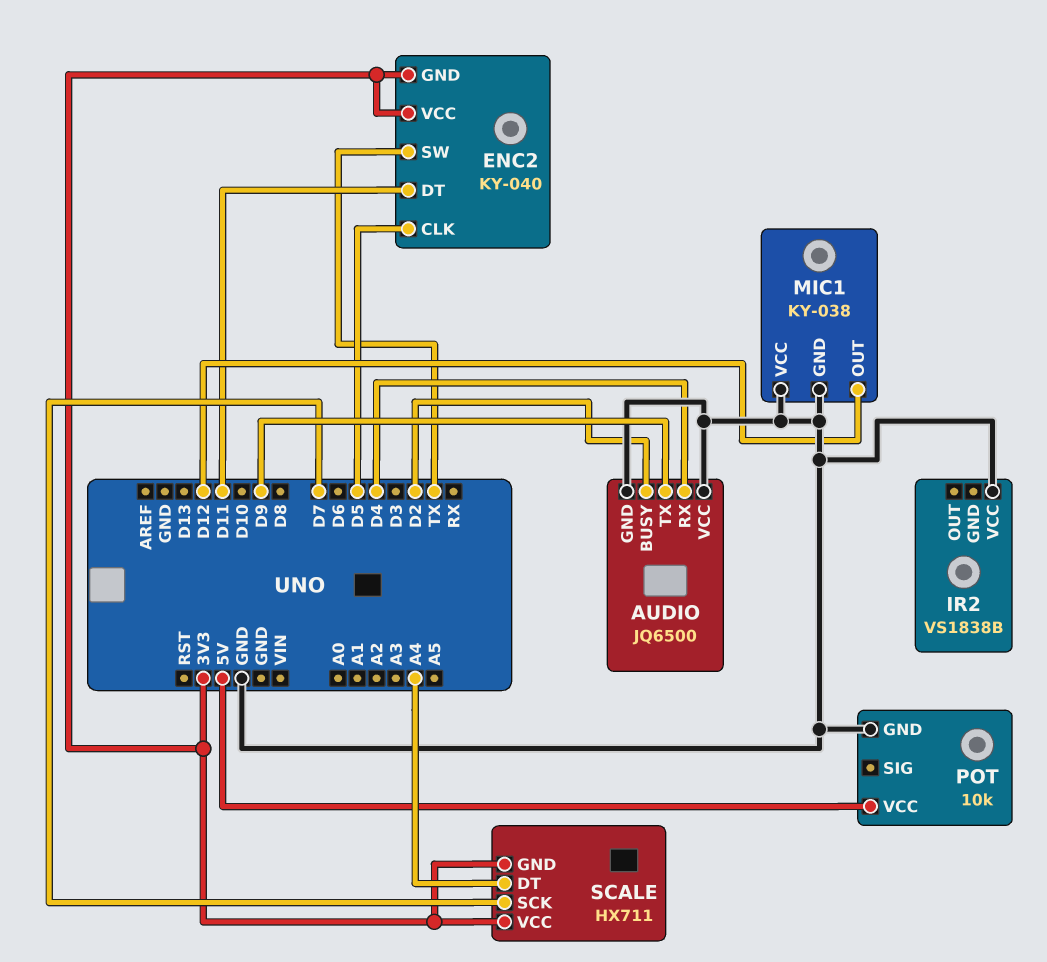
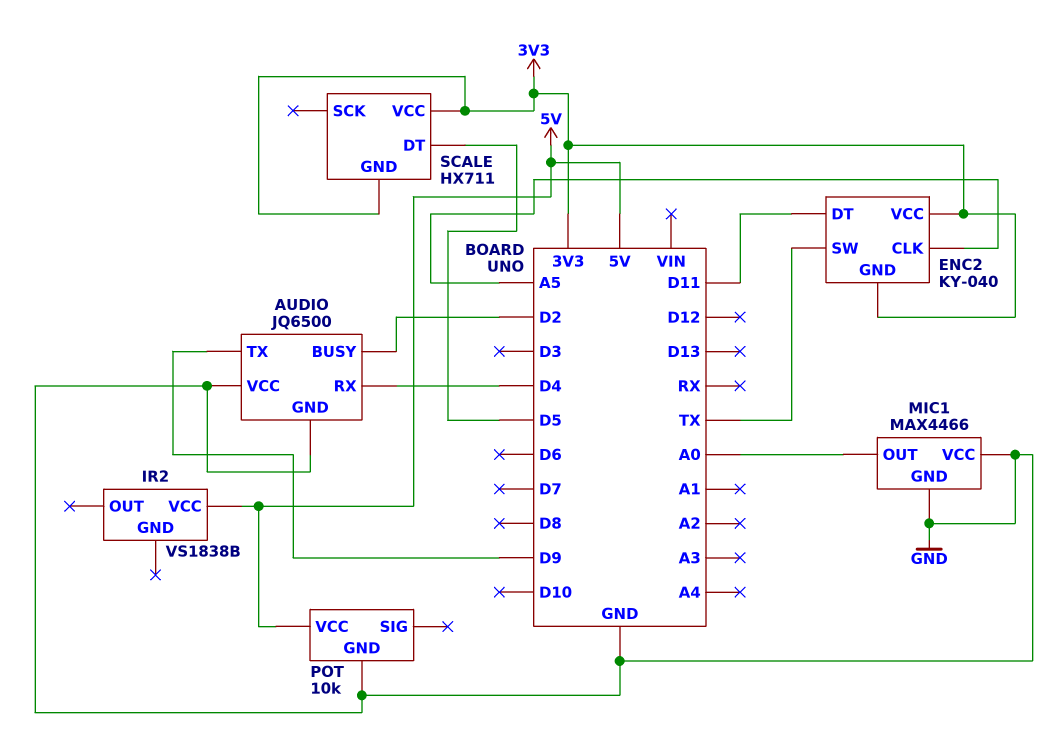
ENC2 pin CLK: D5 -> A5
IR2 pin VCC: GND -> 5V
MIC1: KY-038 -> MAX4466
MIC1 pin OUT: D12 -> A0
SCALE pin DT: A4 -> D5
SCALE pin SCK: D7 -> none

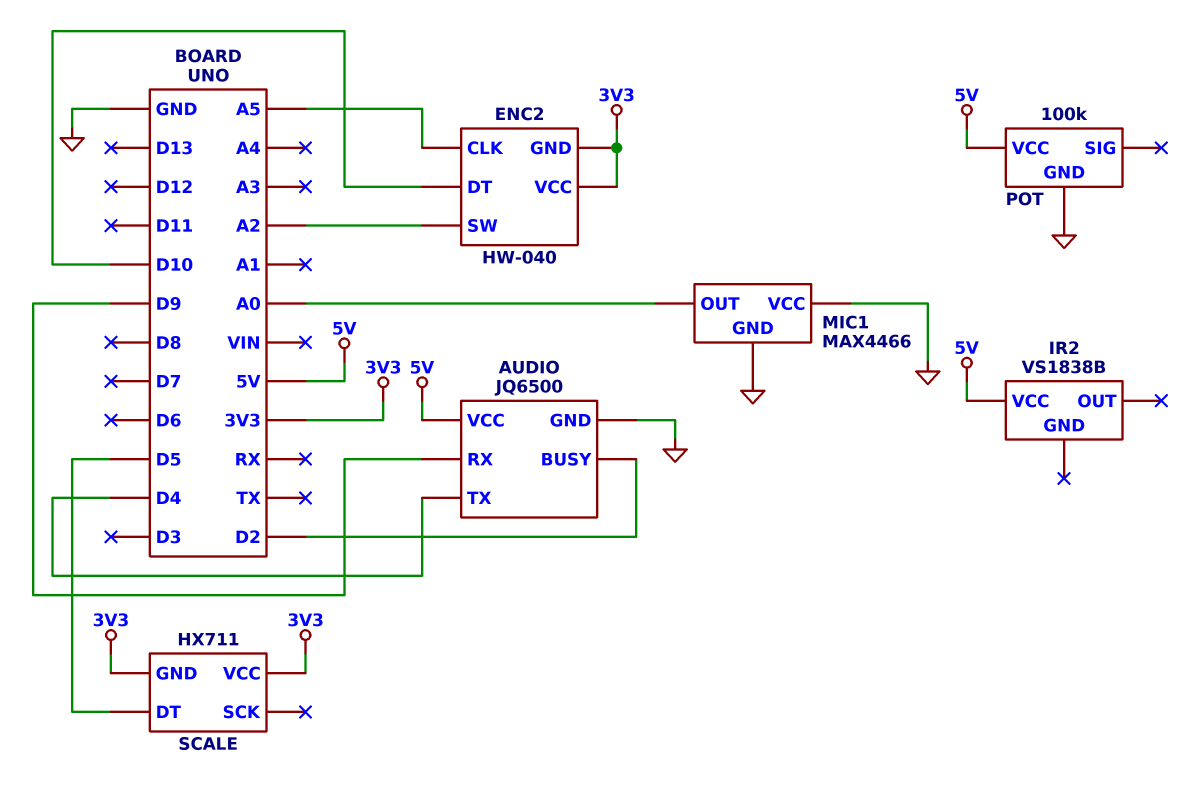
AUDIO pin RX: D4 -> D9
AUDIO pin TX: D9 -> D4
AUDIO pin VCC: GND -> 5V
ENC2: KY-040 -> HW-040
ENC2 pin DT: D11 -> D10
ENC2 pin SW: TX -> A2
POT: 10k -> 100k

